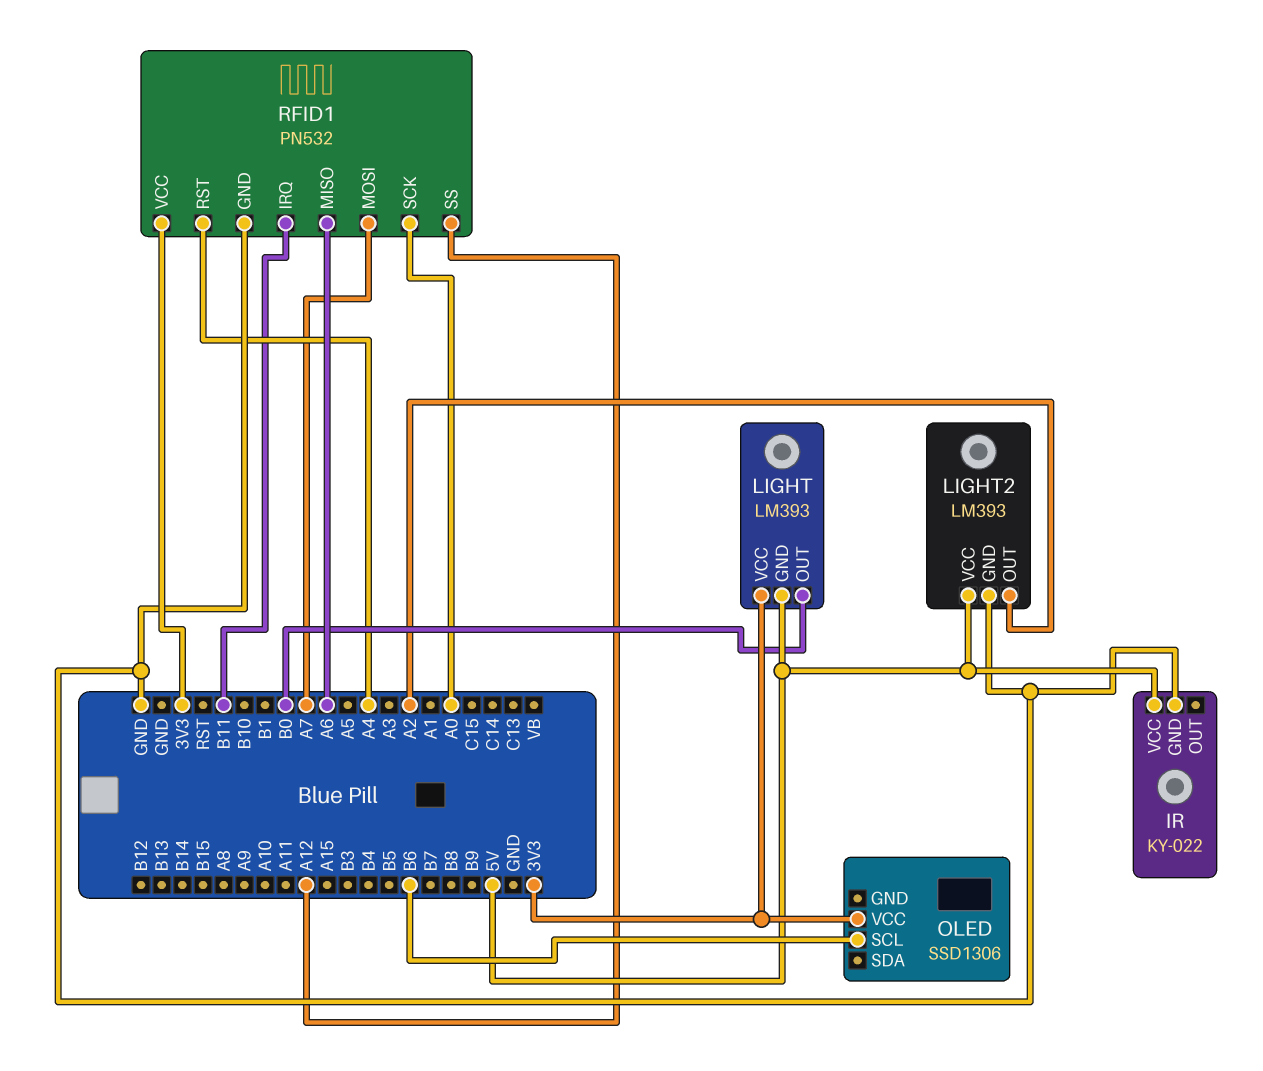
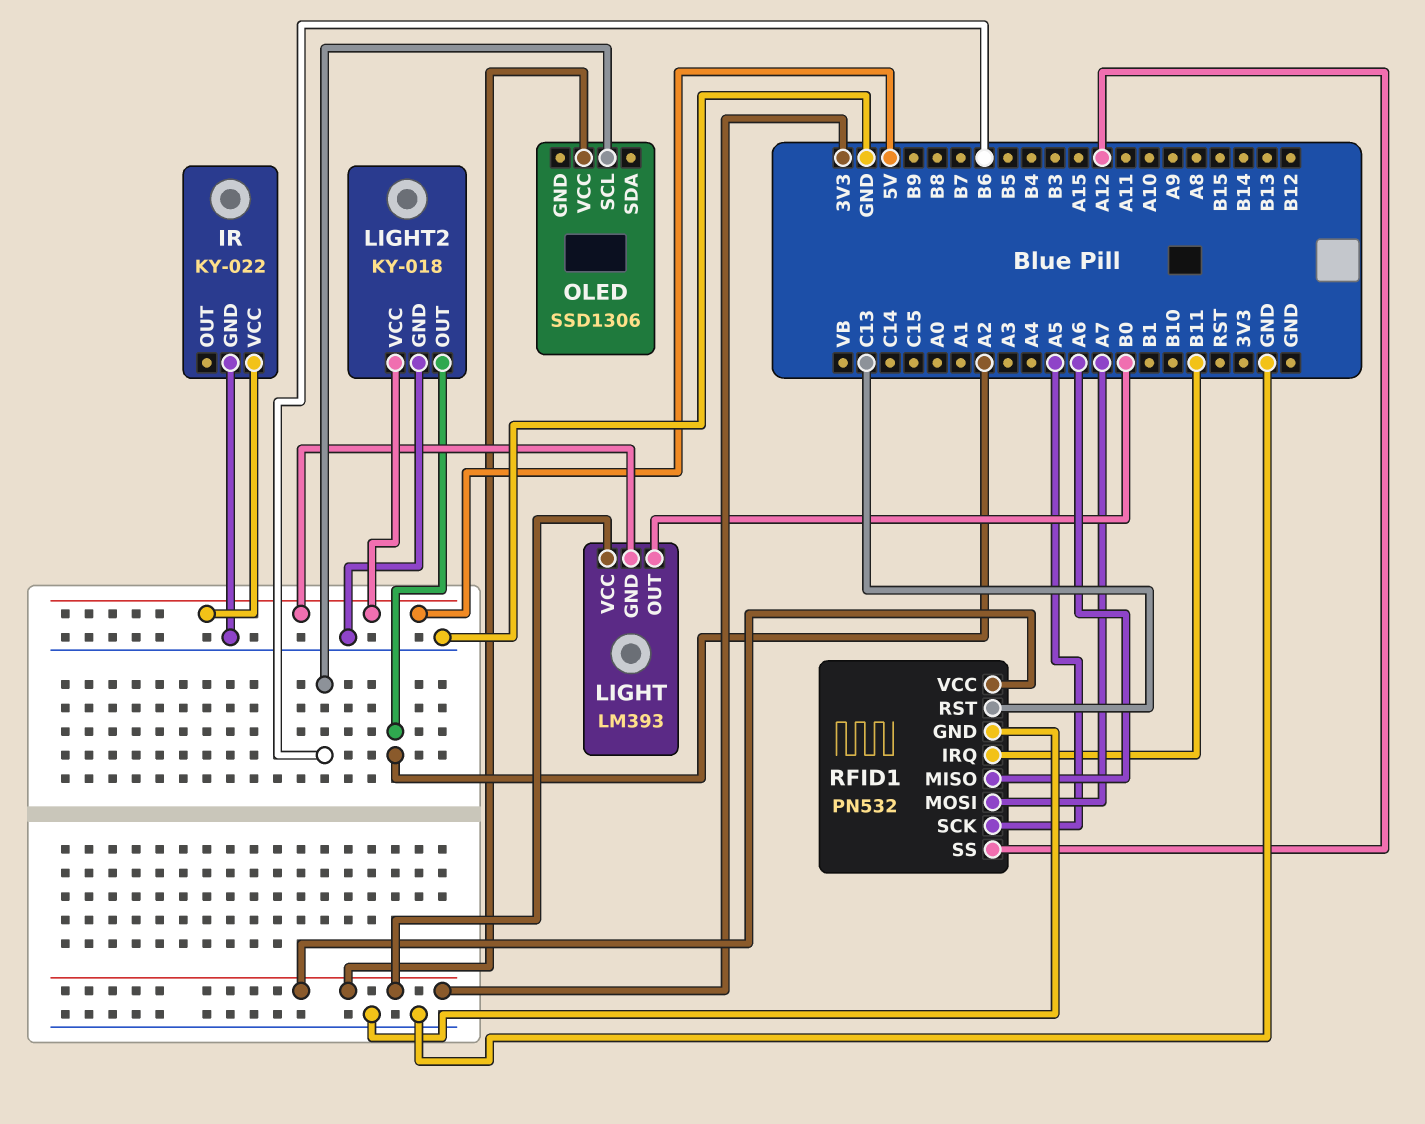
LIGHT2: LM393 -> KY-018
RFID1 pin RST: A4 -> C13
RFID1 pin SCK: A0 -> A5

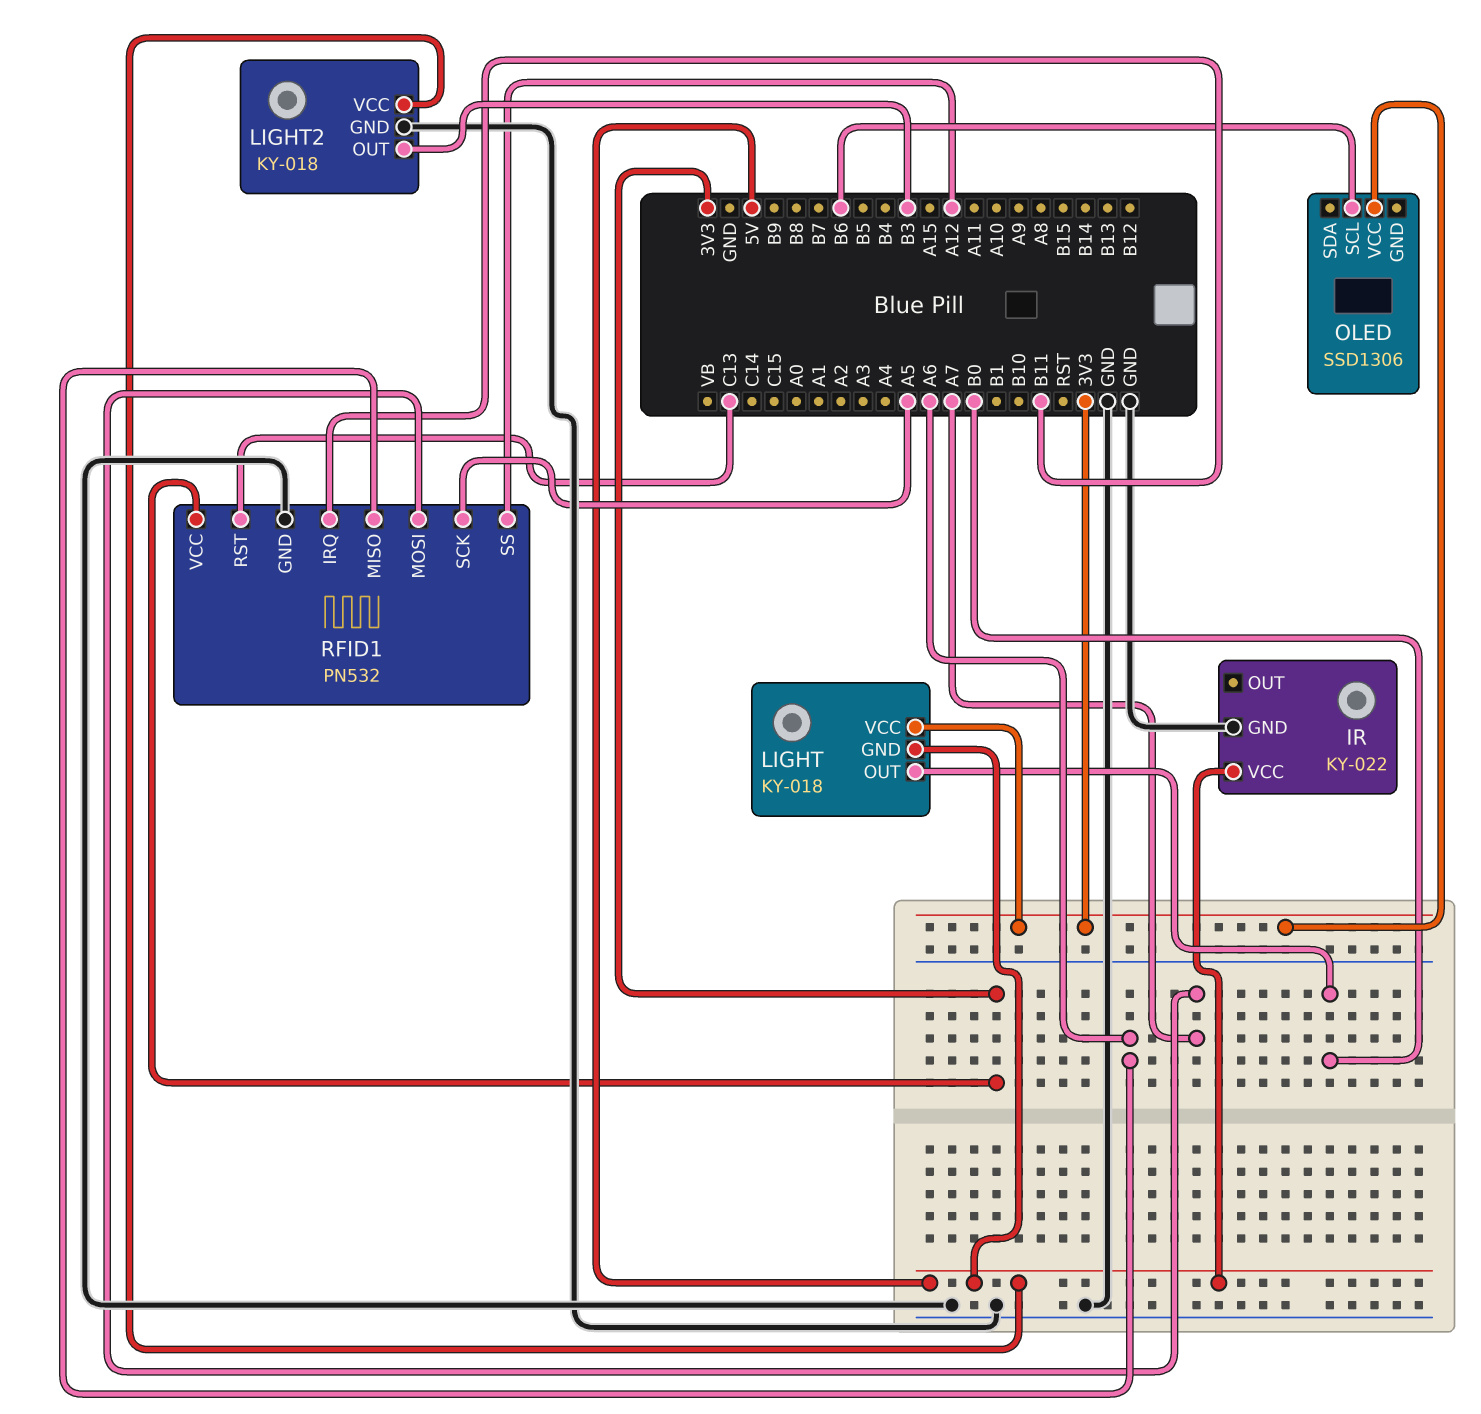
LIGHT: LM393 -> KY-018
LIGHT2 pin OUT: A2 -> B3

